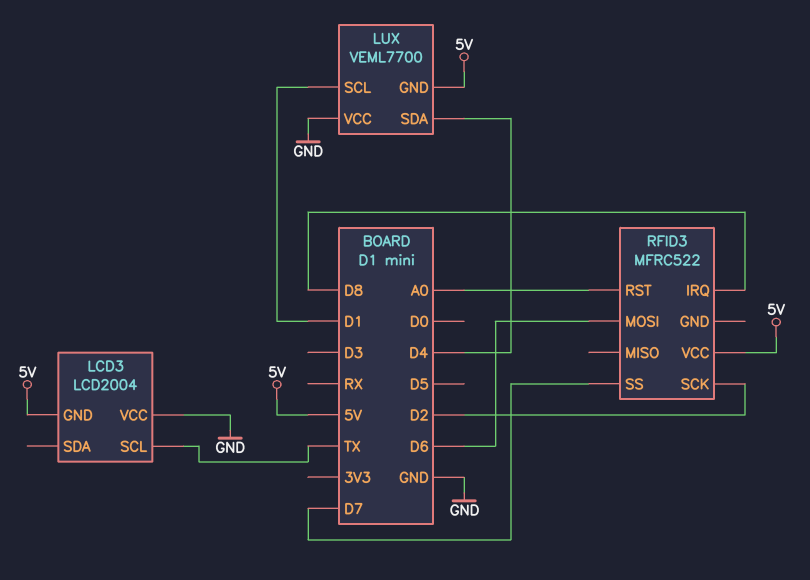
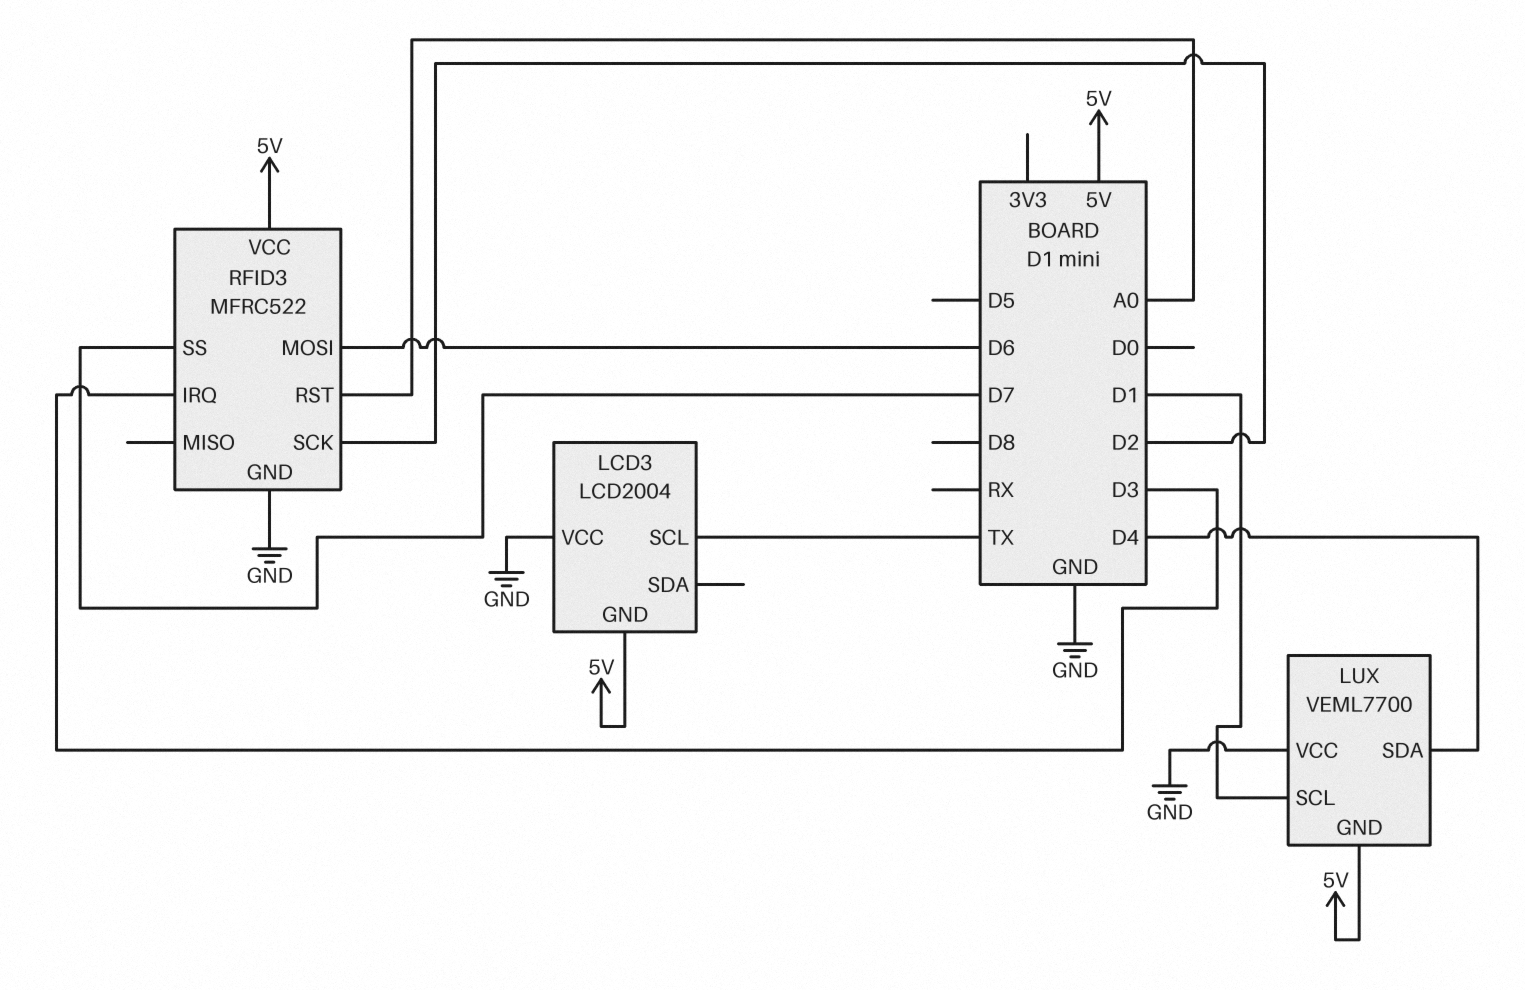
RFID3 pin GND: none -> GND
RFID3 pin IRQ: D8 -> D3

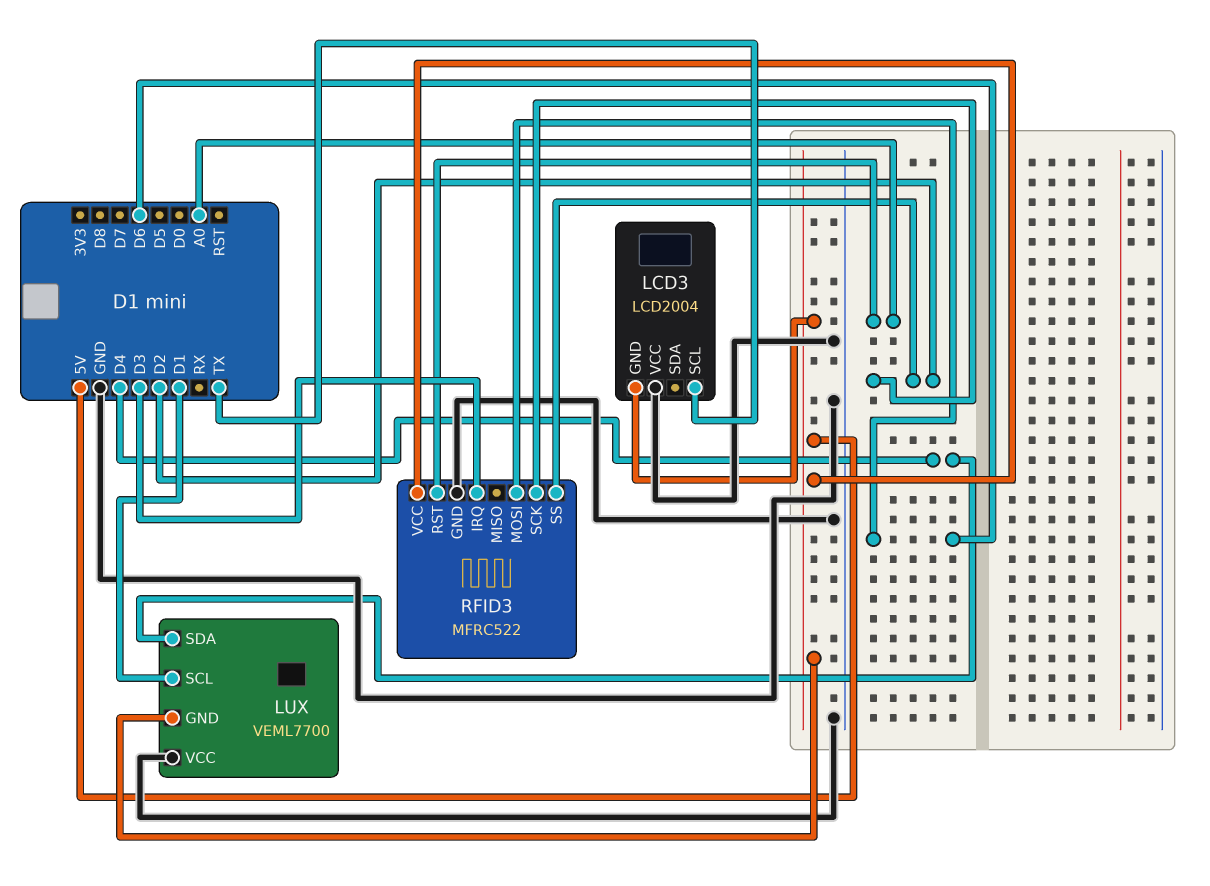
RFID3 pin SS: D7 -> D2

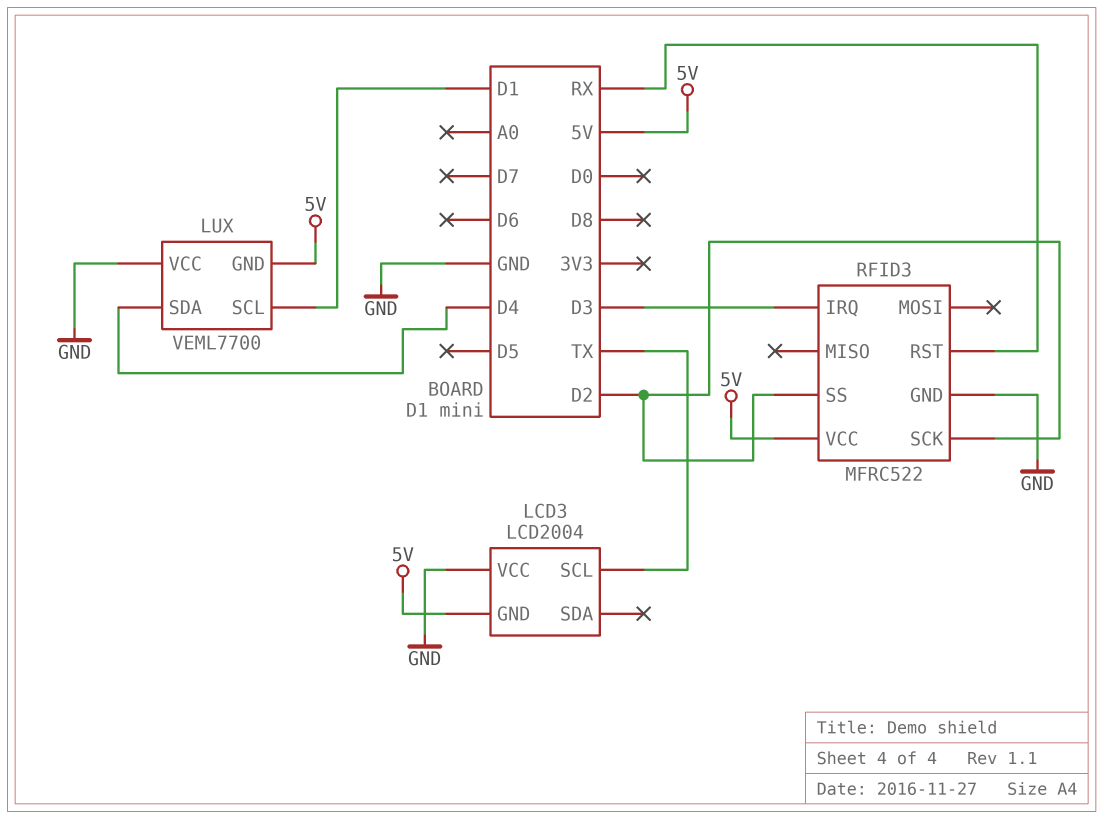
RFID3 pin MOSI: D6 -> none
RFID3 pin RST: A0 -> RX

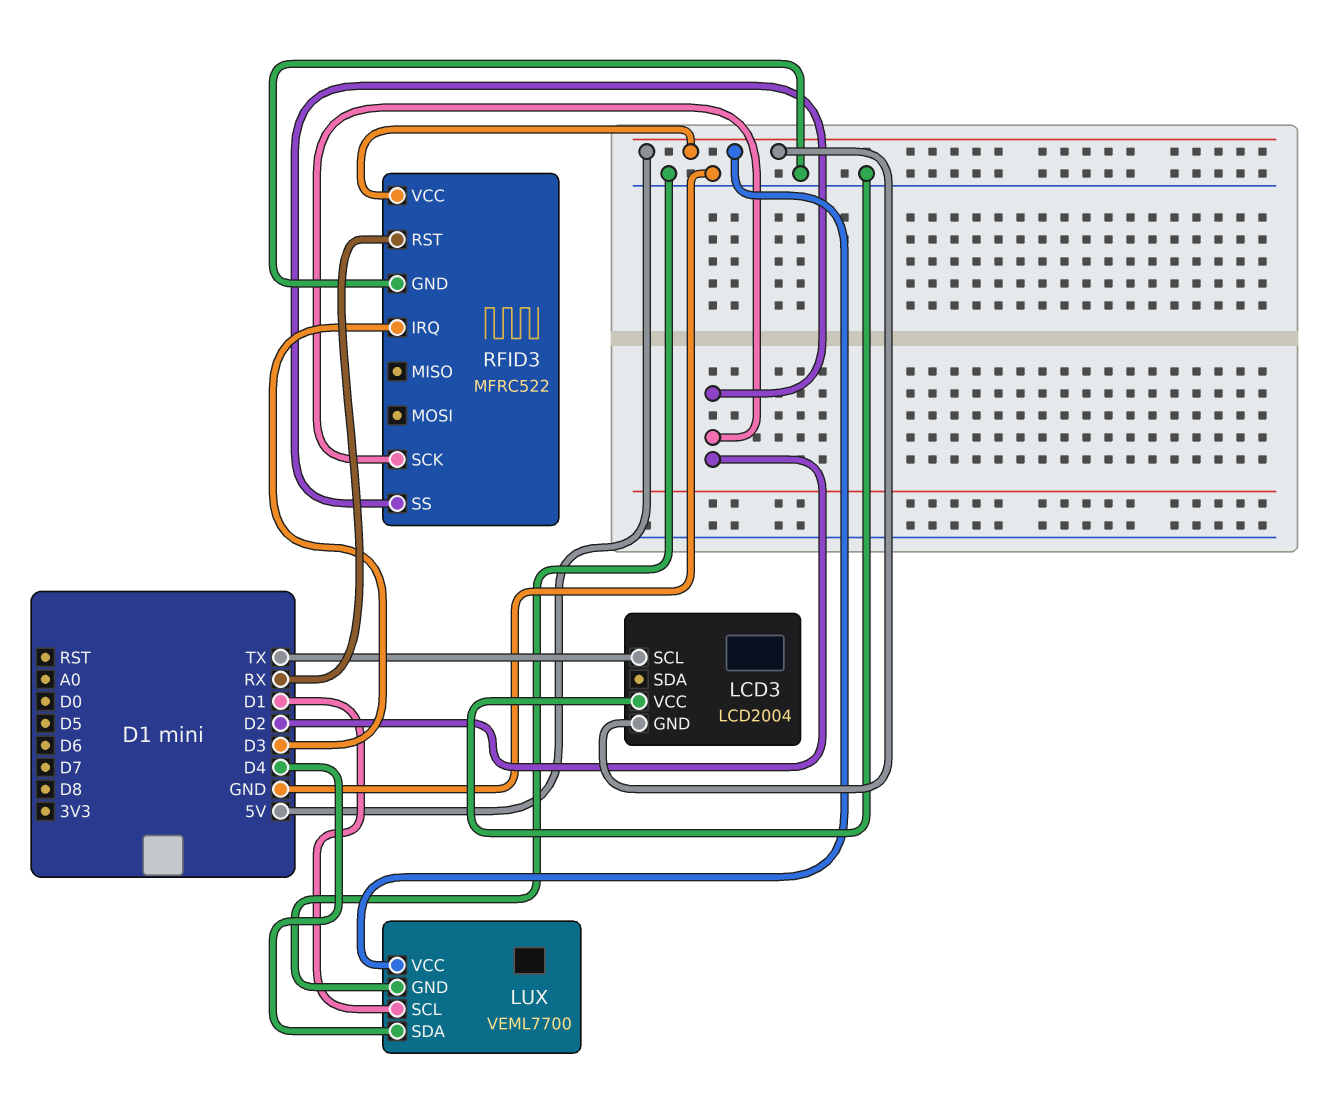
LUX pin GND: 5V -> GND
LUX pin VCC: GND -> 5V

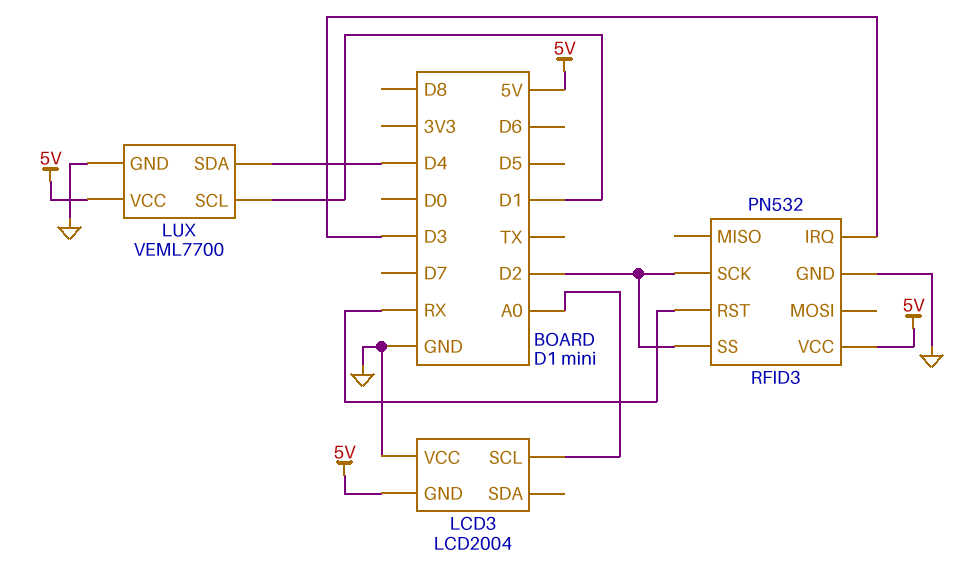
LCD3 pin SCL: TX -> A0
RFID3: MFRC522 -> PN532

